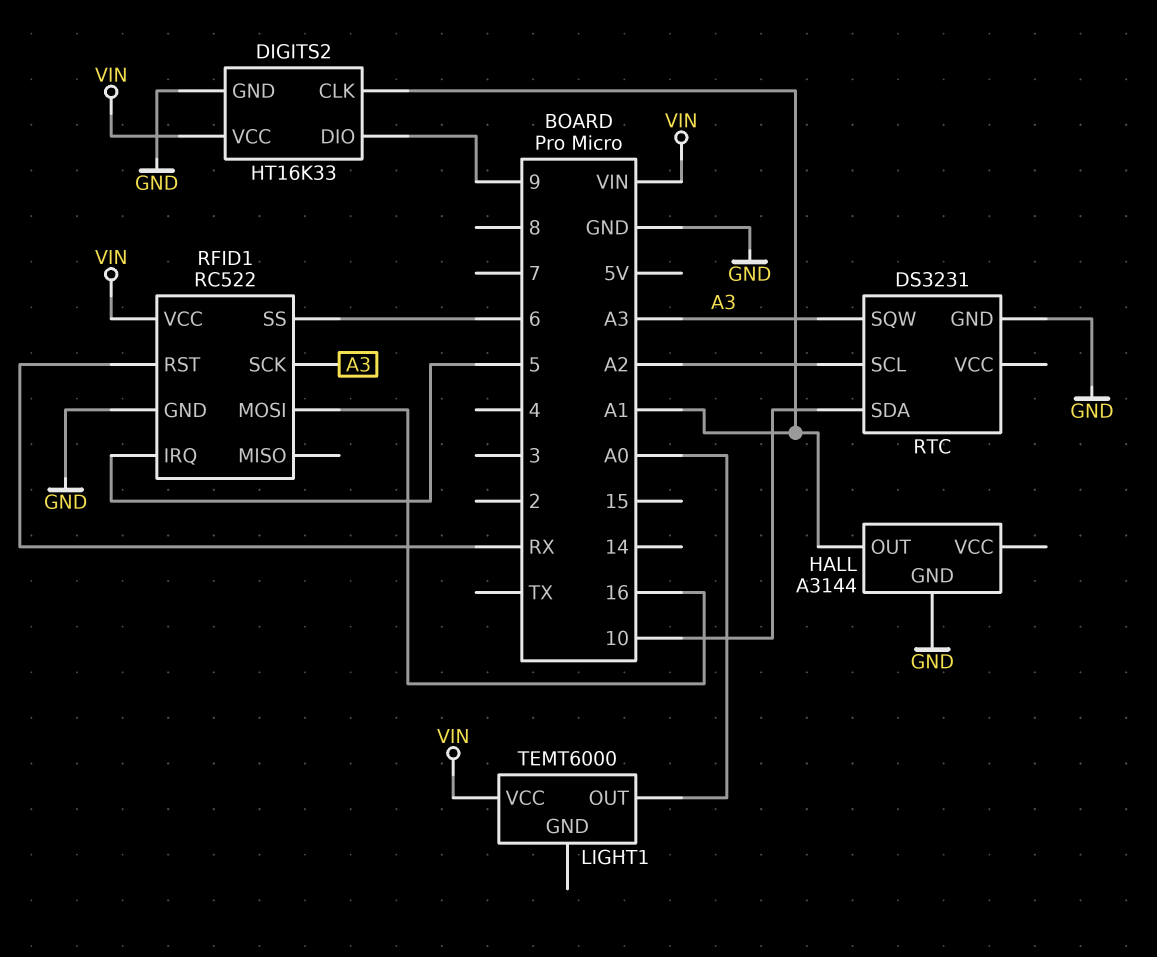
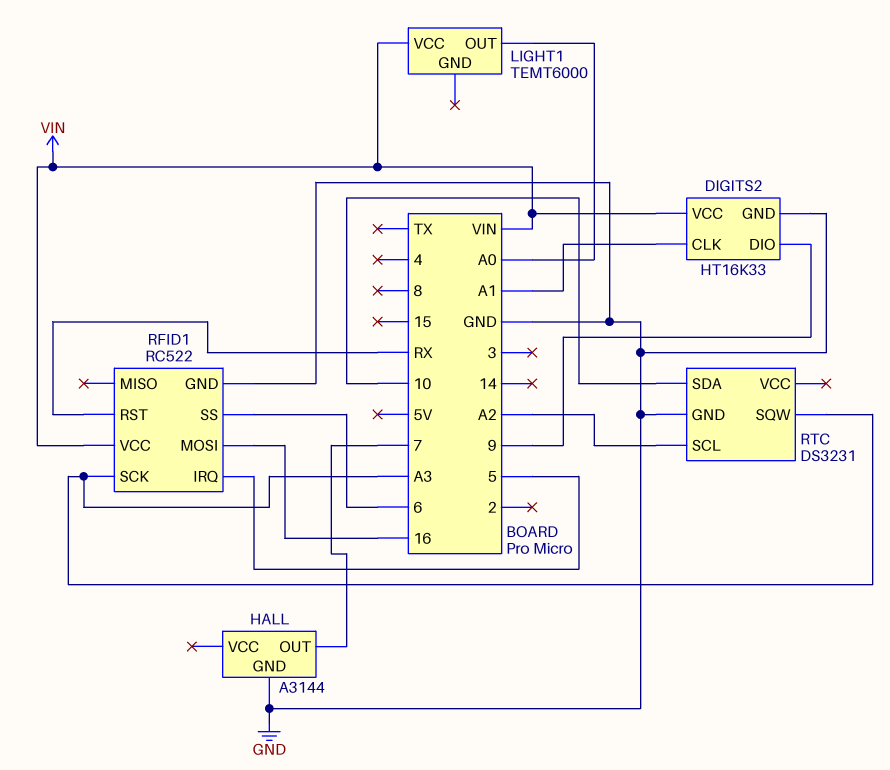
HALL pin OUT: A1 -> 7

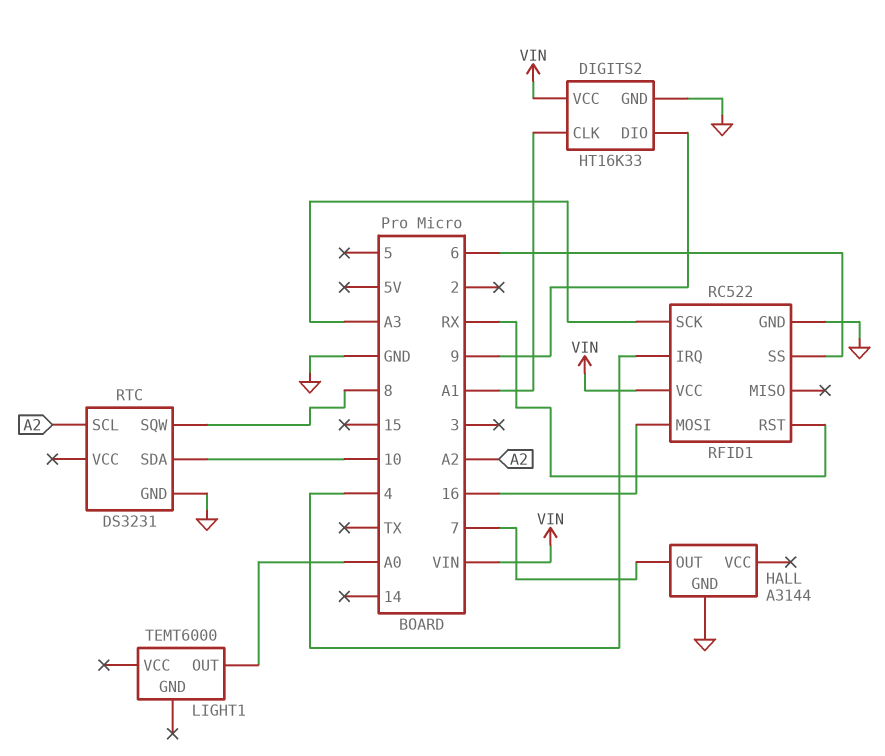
LIGHT1 pin VCC: VIN -> none
RFID1 pin IRQ: 5 -> 4
RTC pin SQW: A3 -> 8

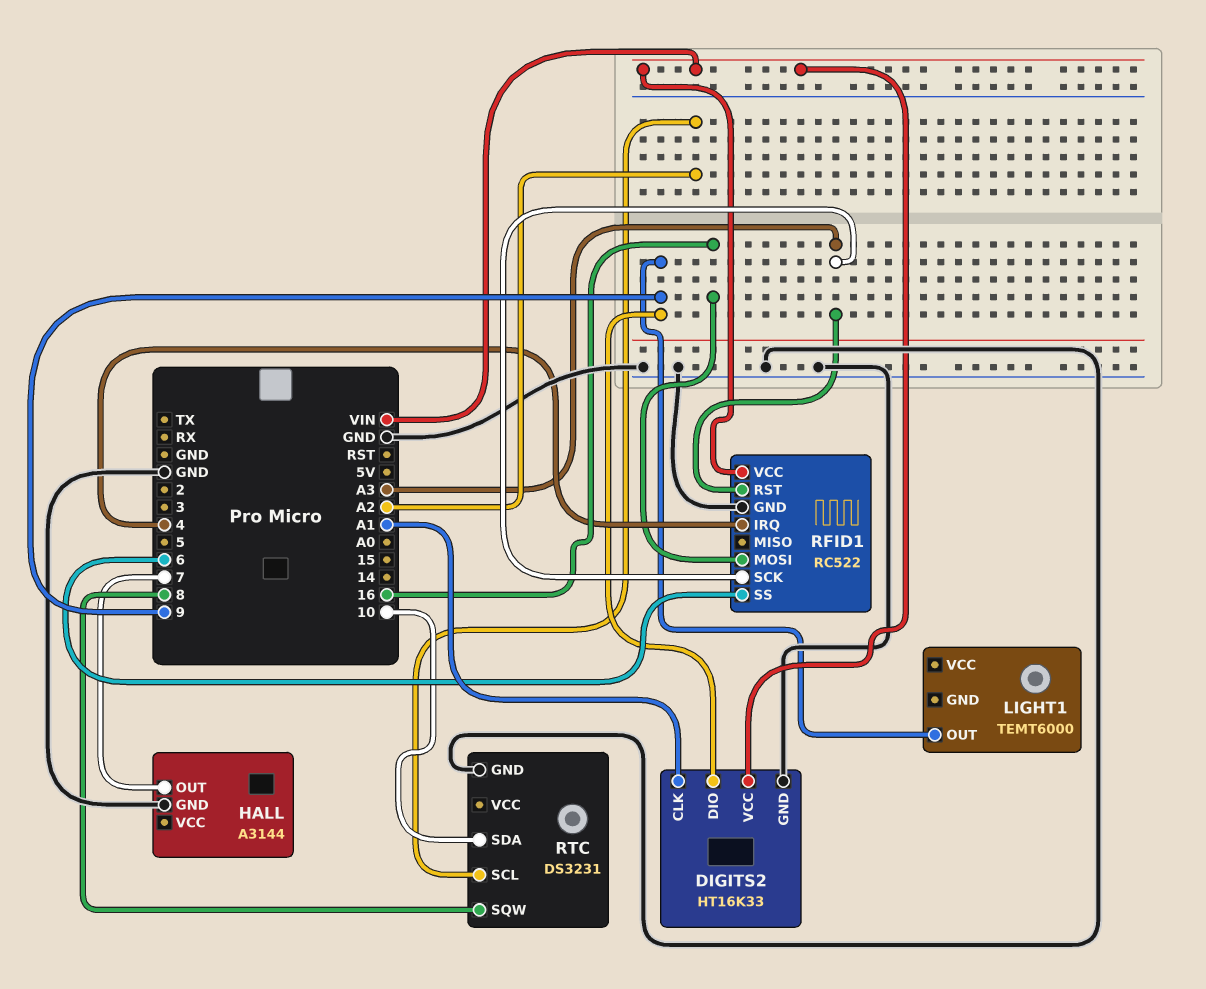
LIGHT1 pin OUT: A0 -> 9
RFID1 pin RST: RX -> A3

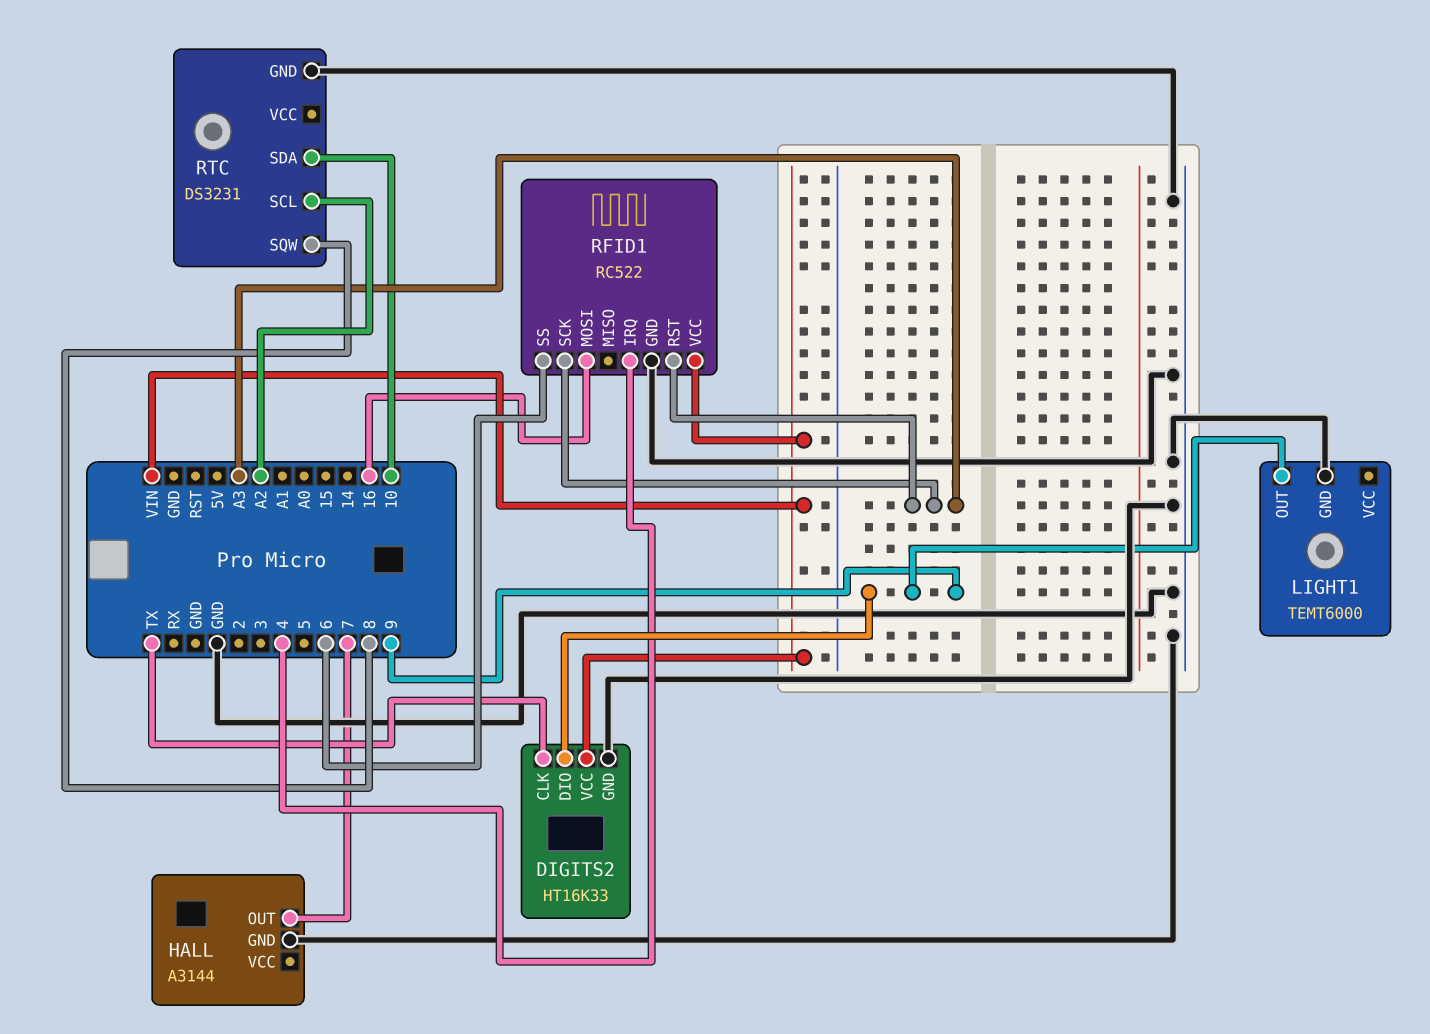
DIGITS2 pin CLK: A1 -> TX
LIGHT1 pin GND: none -> GND

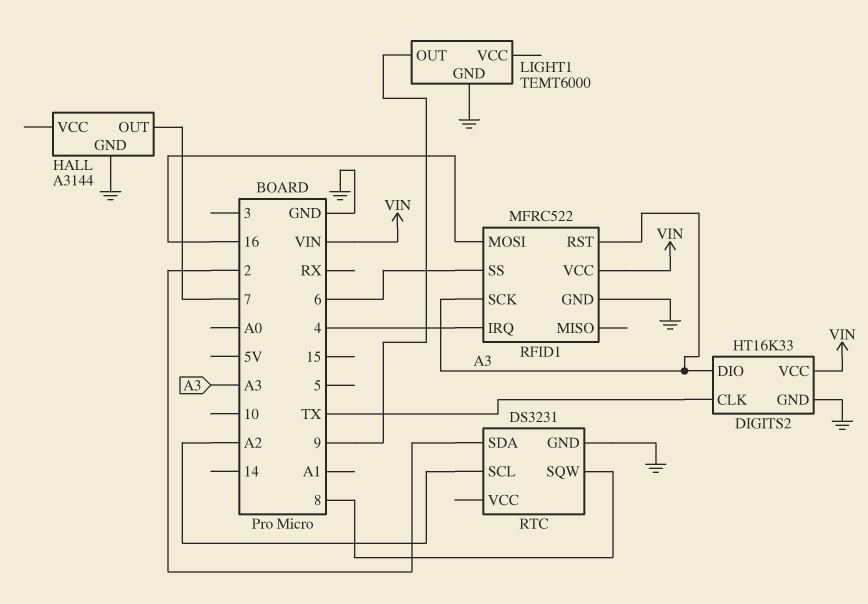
DIGITS2 pin DIO: 9 -> A3
RFID1: RC522 -> MFRC522
RTC pin SDA: 10 -> 2

